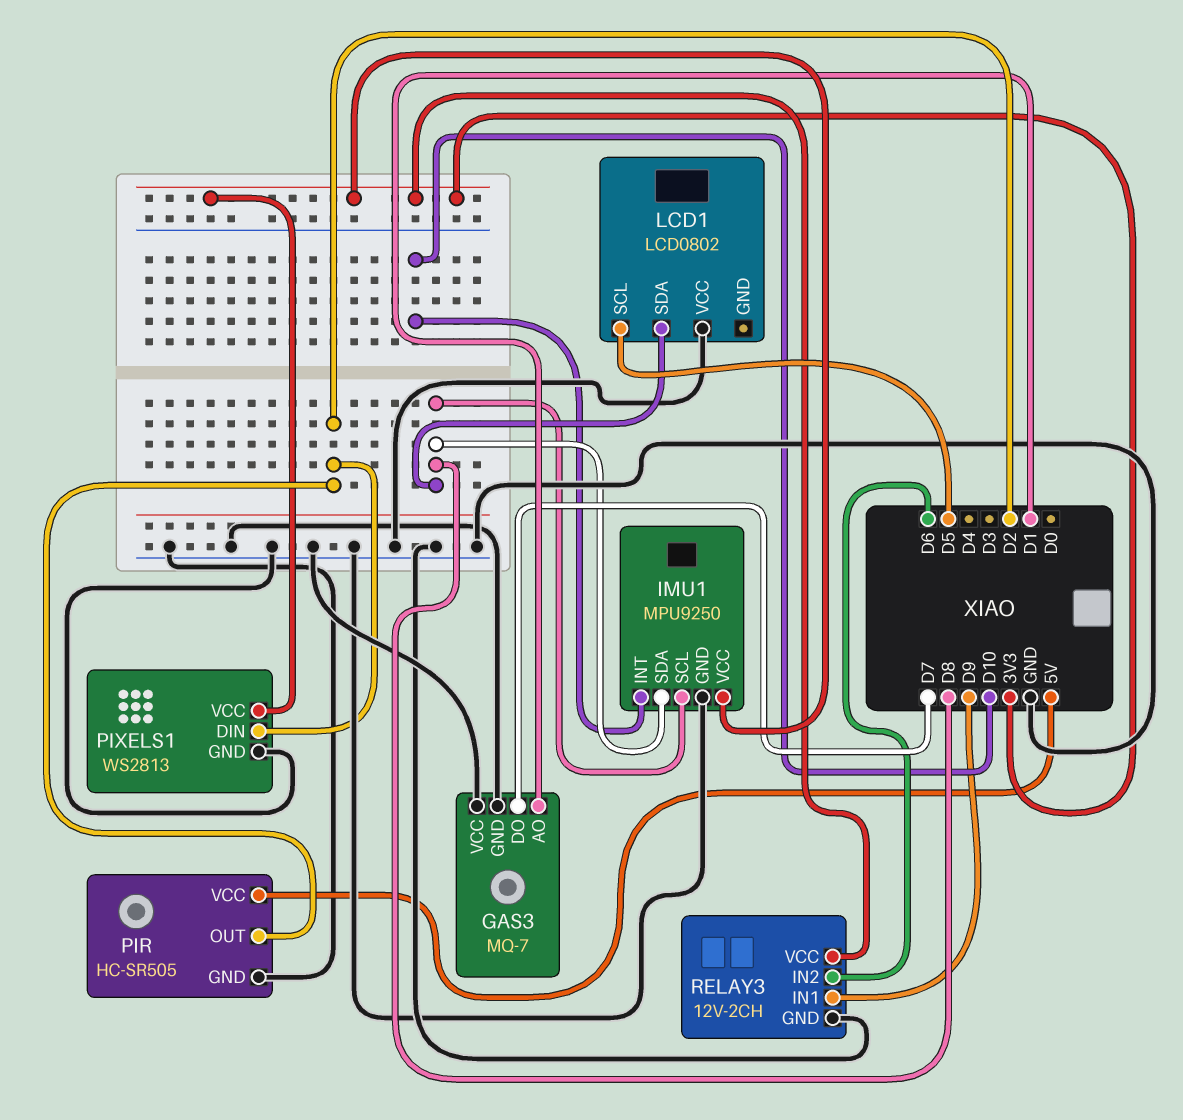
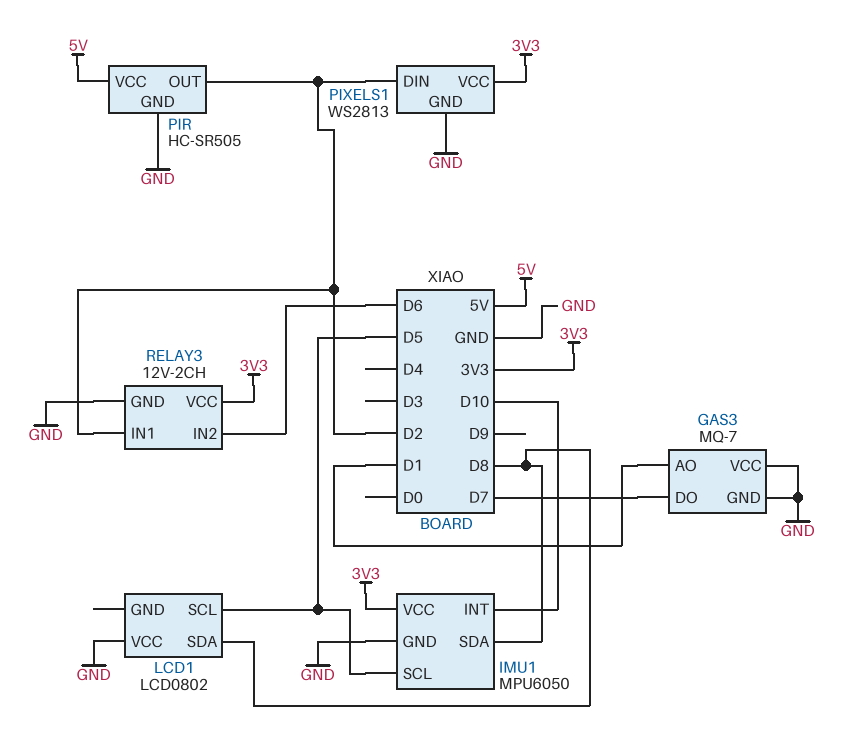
IMU1: MPU9250 -> MPU6050
IMU1 pin SCL: D8 -> D5
RELAY3 pin IN1: D9 -> D2

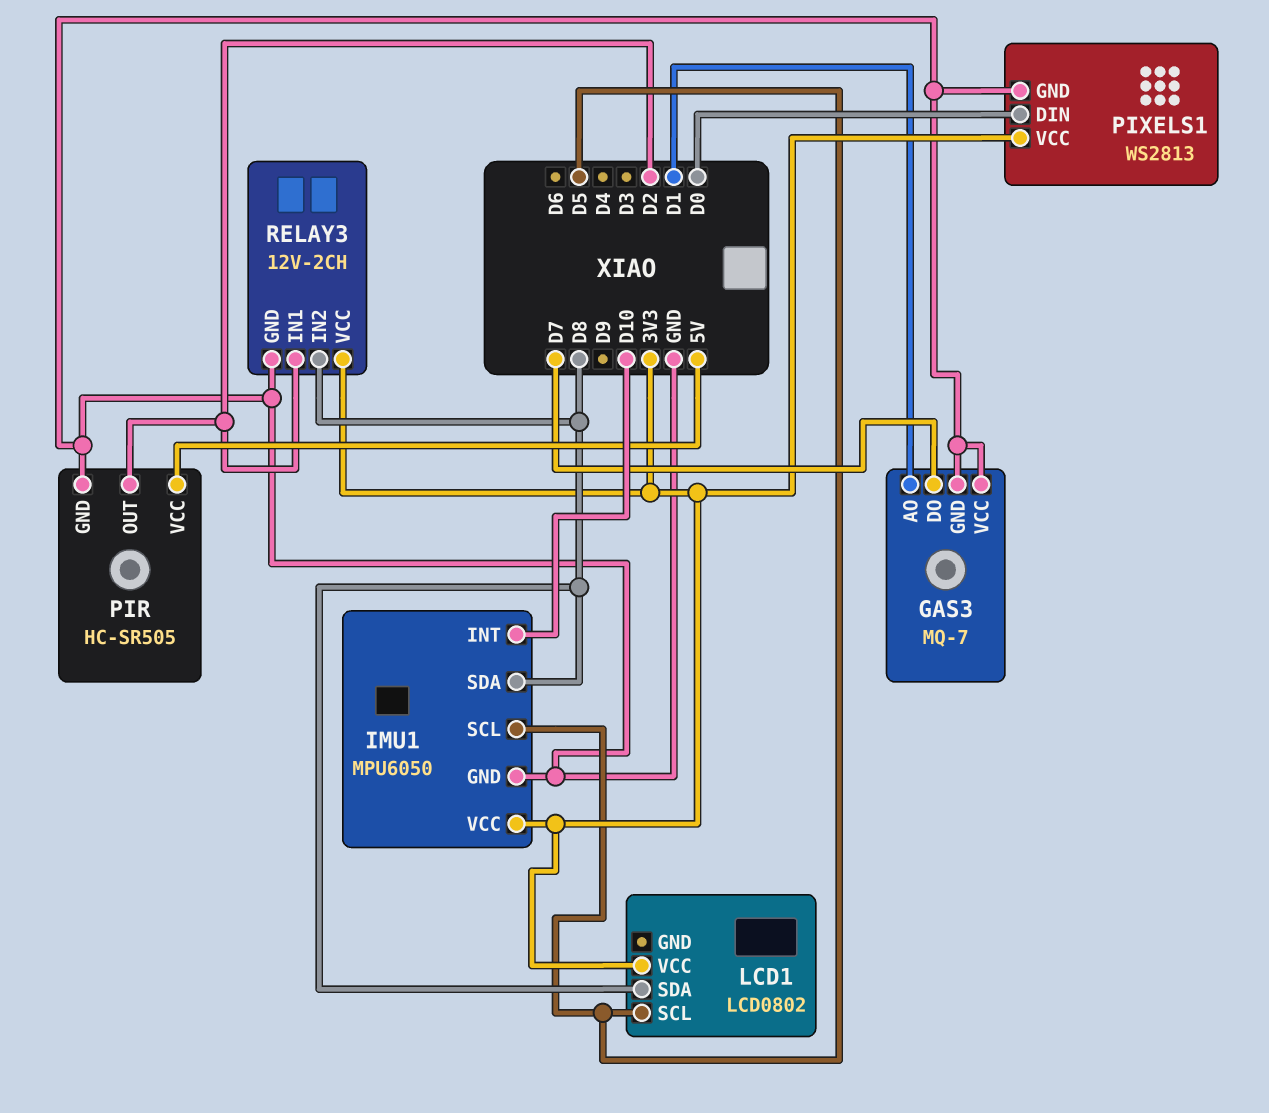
LCD1 pin VCC: GND -> 3V3
PIXELS1 pin DIN: D2 -> D0
RELAY3 pin IN2: D6 -> D8

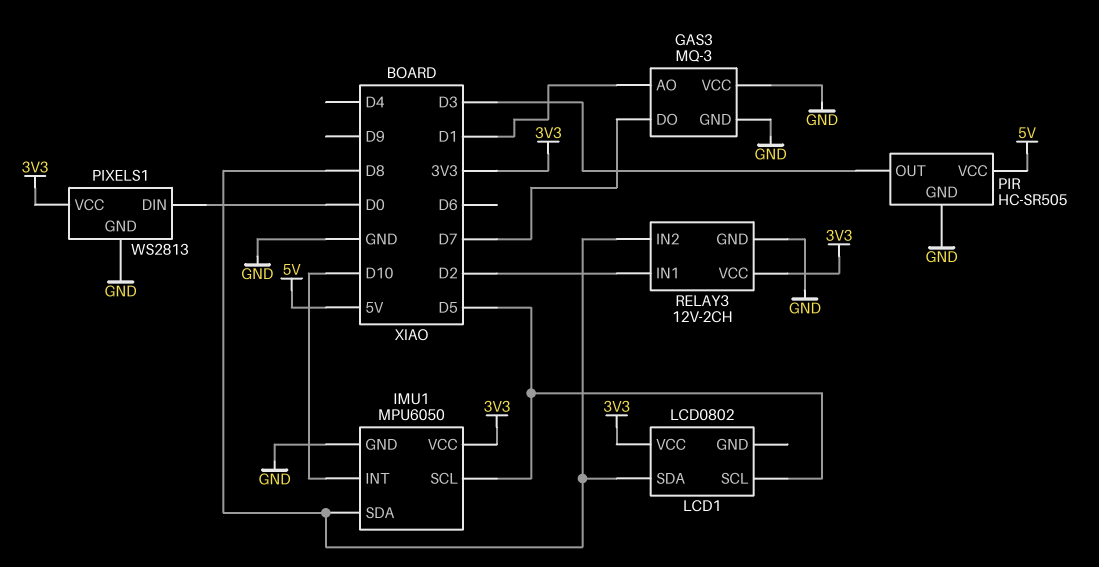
GAS3: MQ-7 -> MQ-3
PIR pin OUT: D2 -> D3

